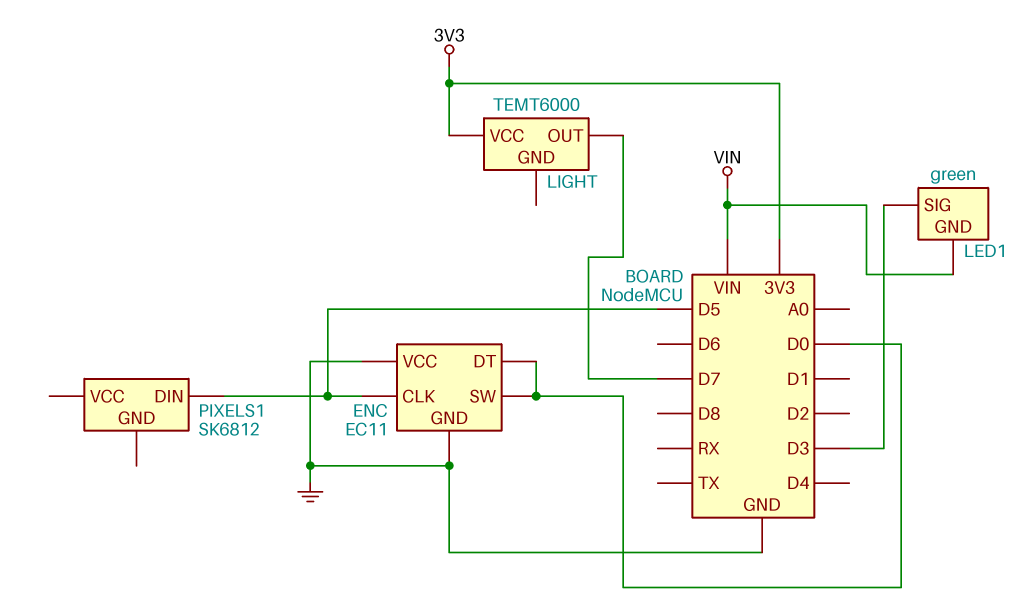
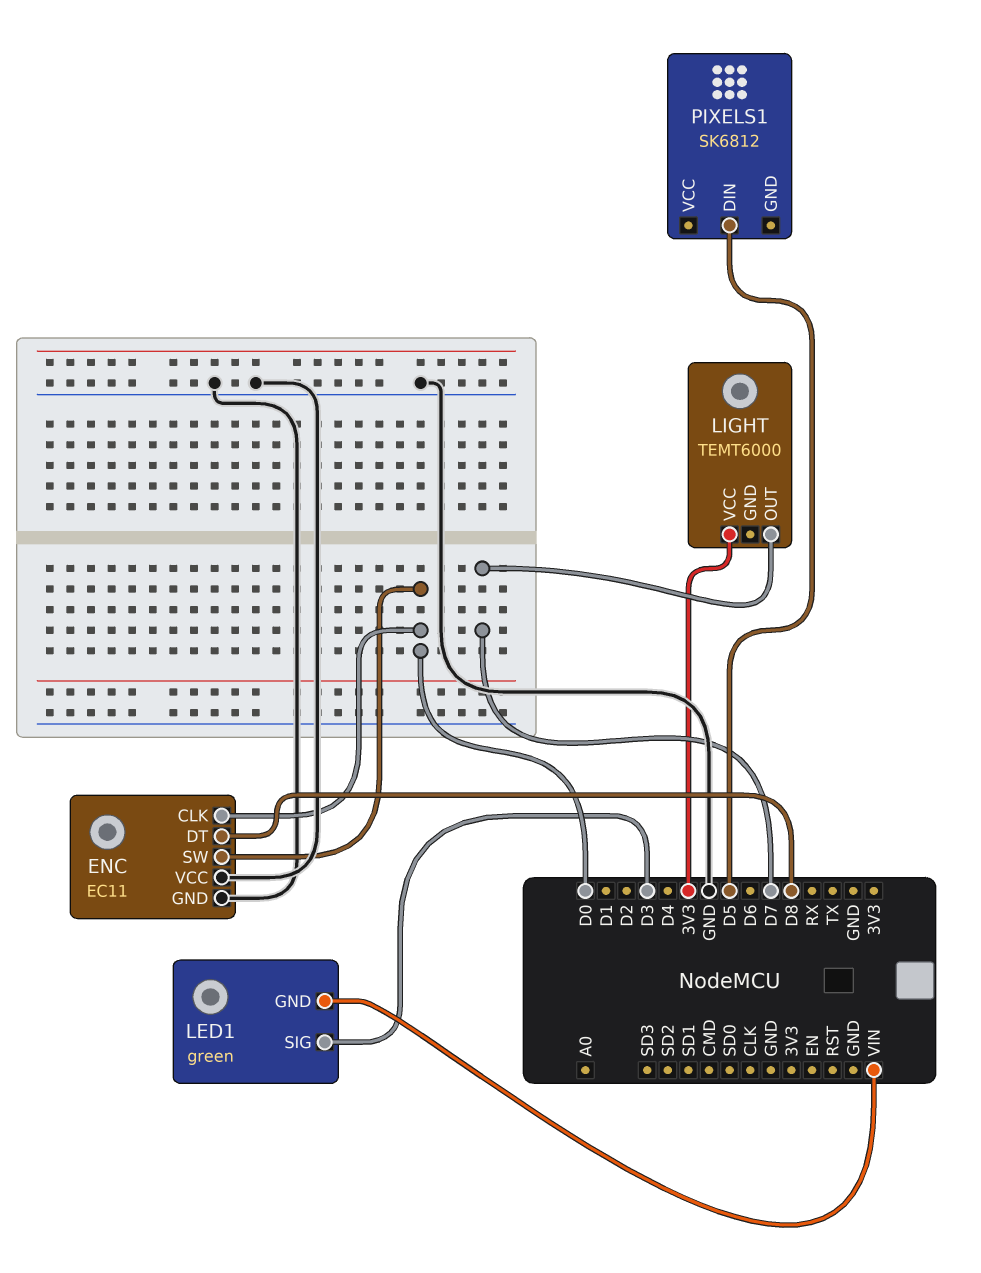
ENC pin CLK: D5 -> D0
ENC pin DT: D0 -> D8

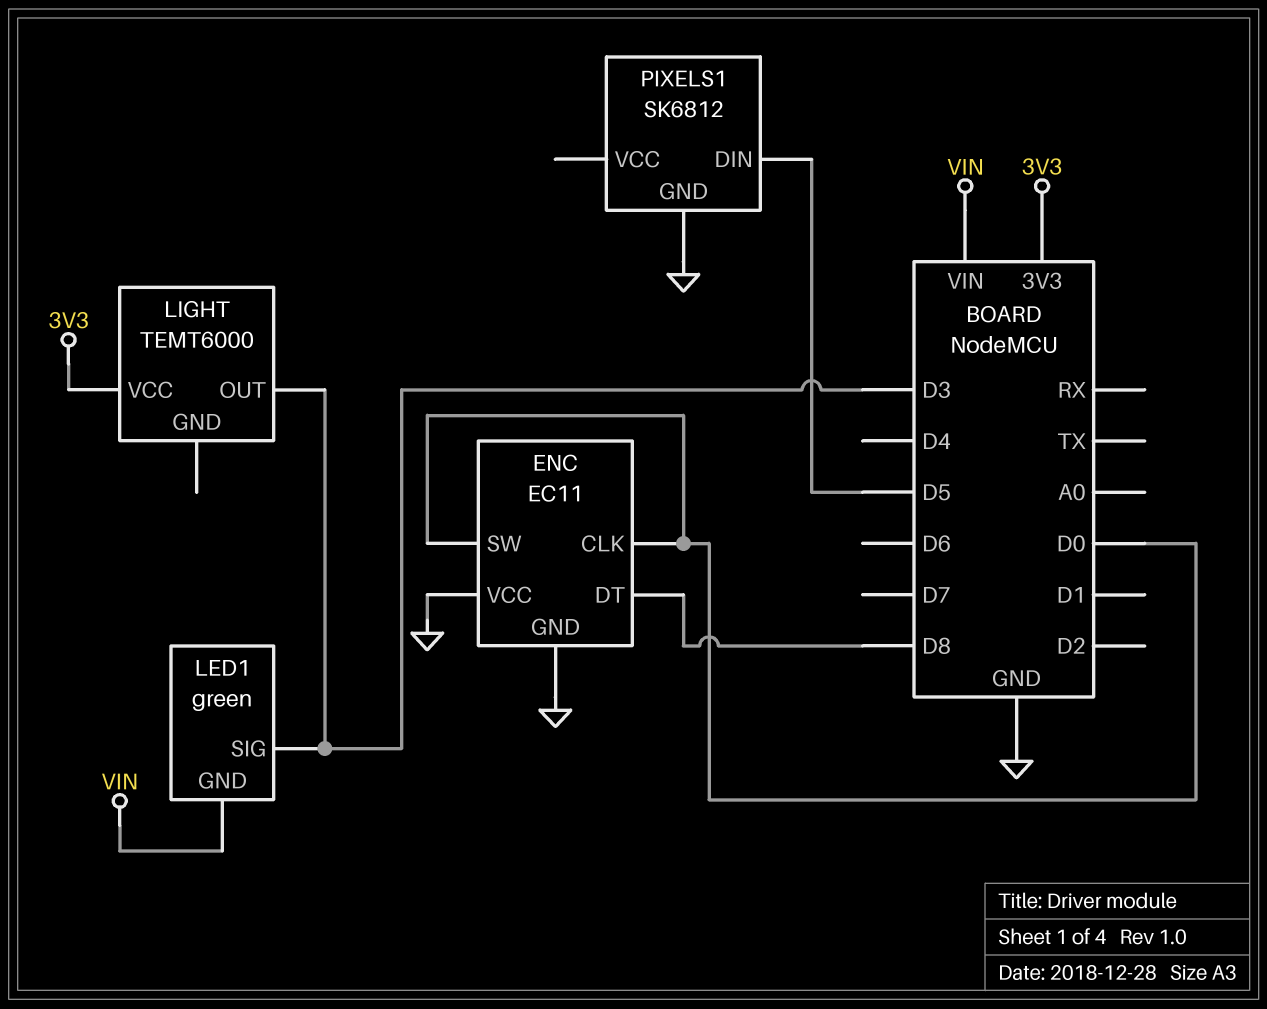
LIGHT pin OUT: D7 -> D3
PIXELS1 pin GND: none -> GND

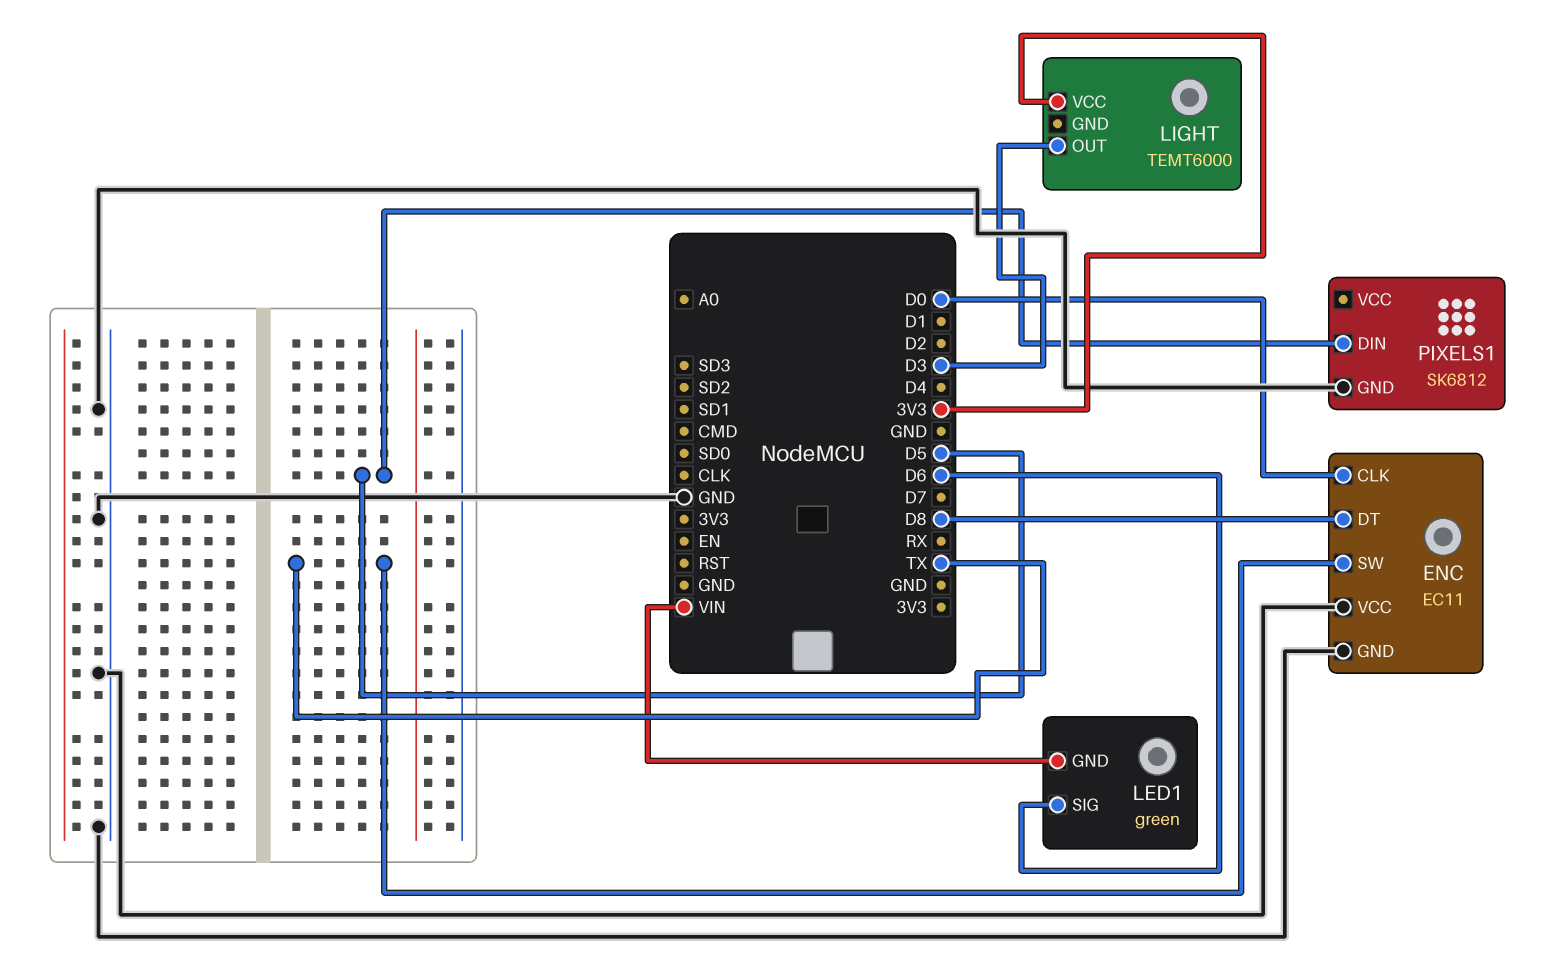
ENC pin SW: D0 -> TX
LED1 pin SIG: D3 -> D6

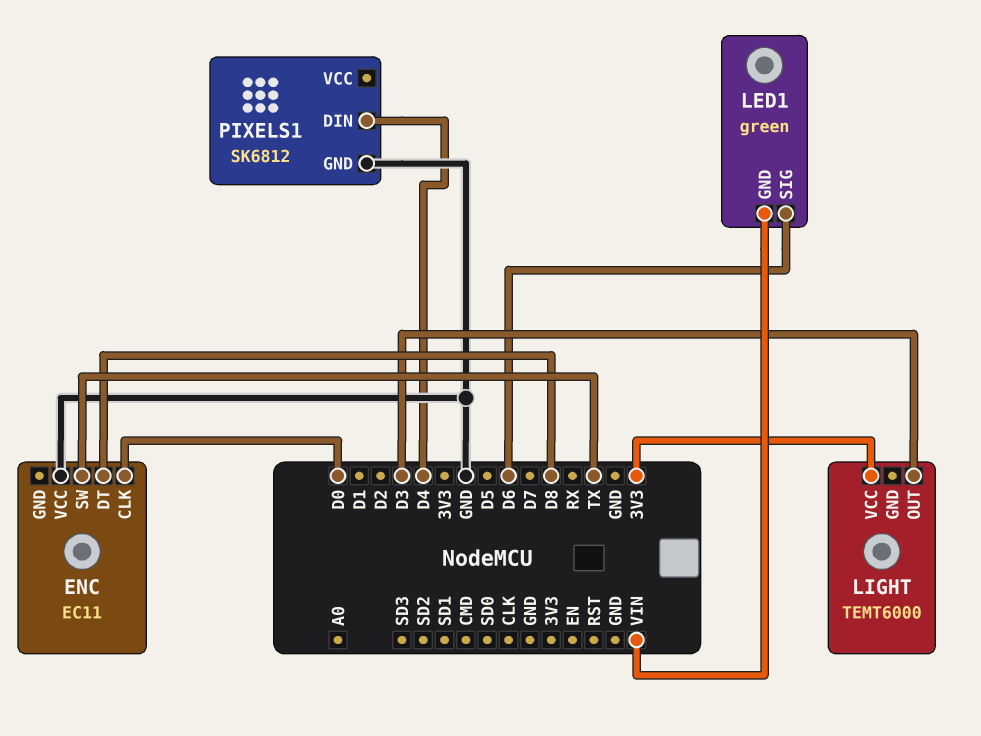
ENC pin GND: GND -> none
PIXELS1 pin DIN: D5 -> D4

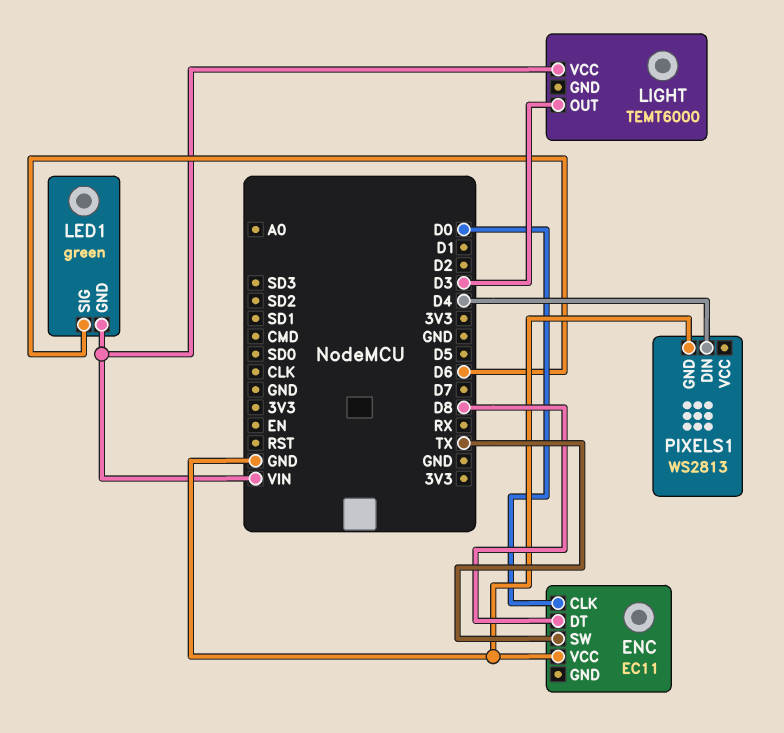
LIGHT pin VCC: 3V3 -> VIN
PIXELS1: SK6812 -> WS2813

